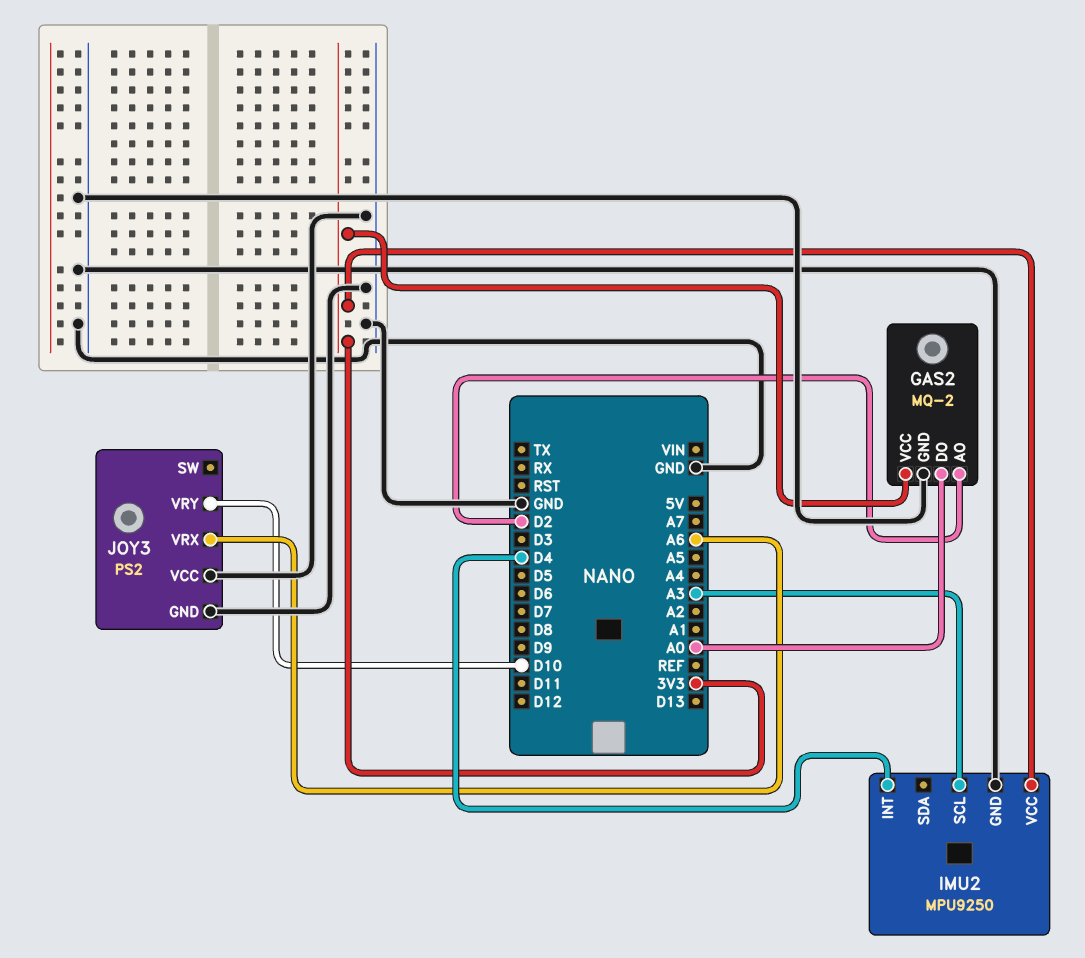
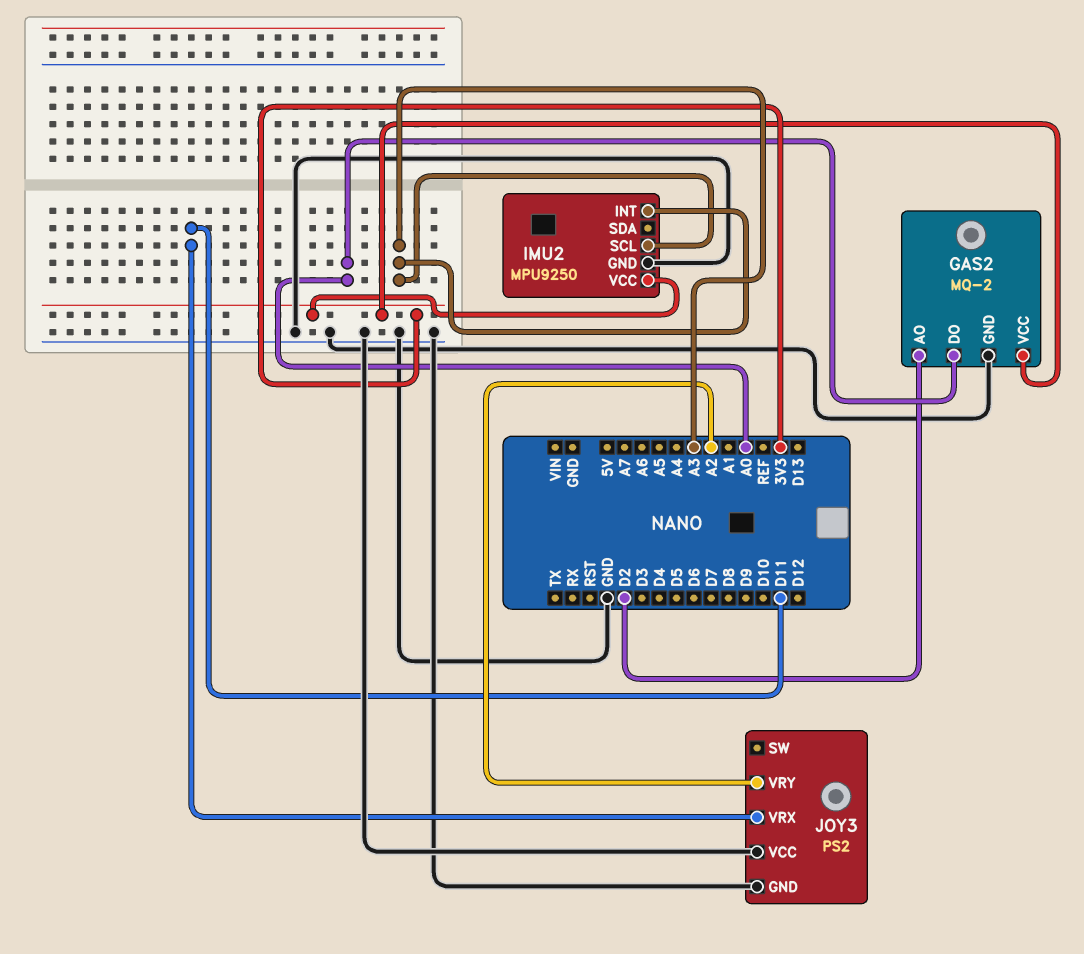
IMU2 pin INT: D4 -> A3
JOY3 pin VRX: A6 -> D11
JOY3 pin VRY: D10 -> A2

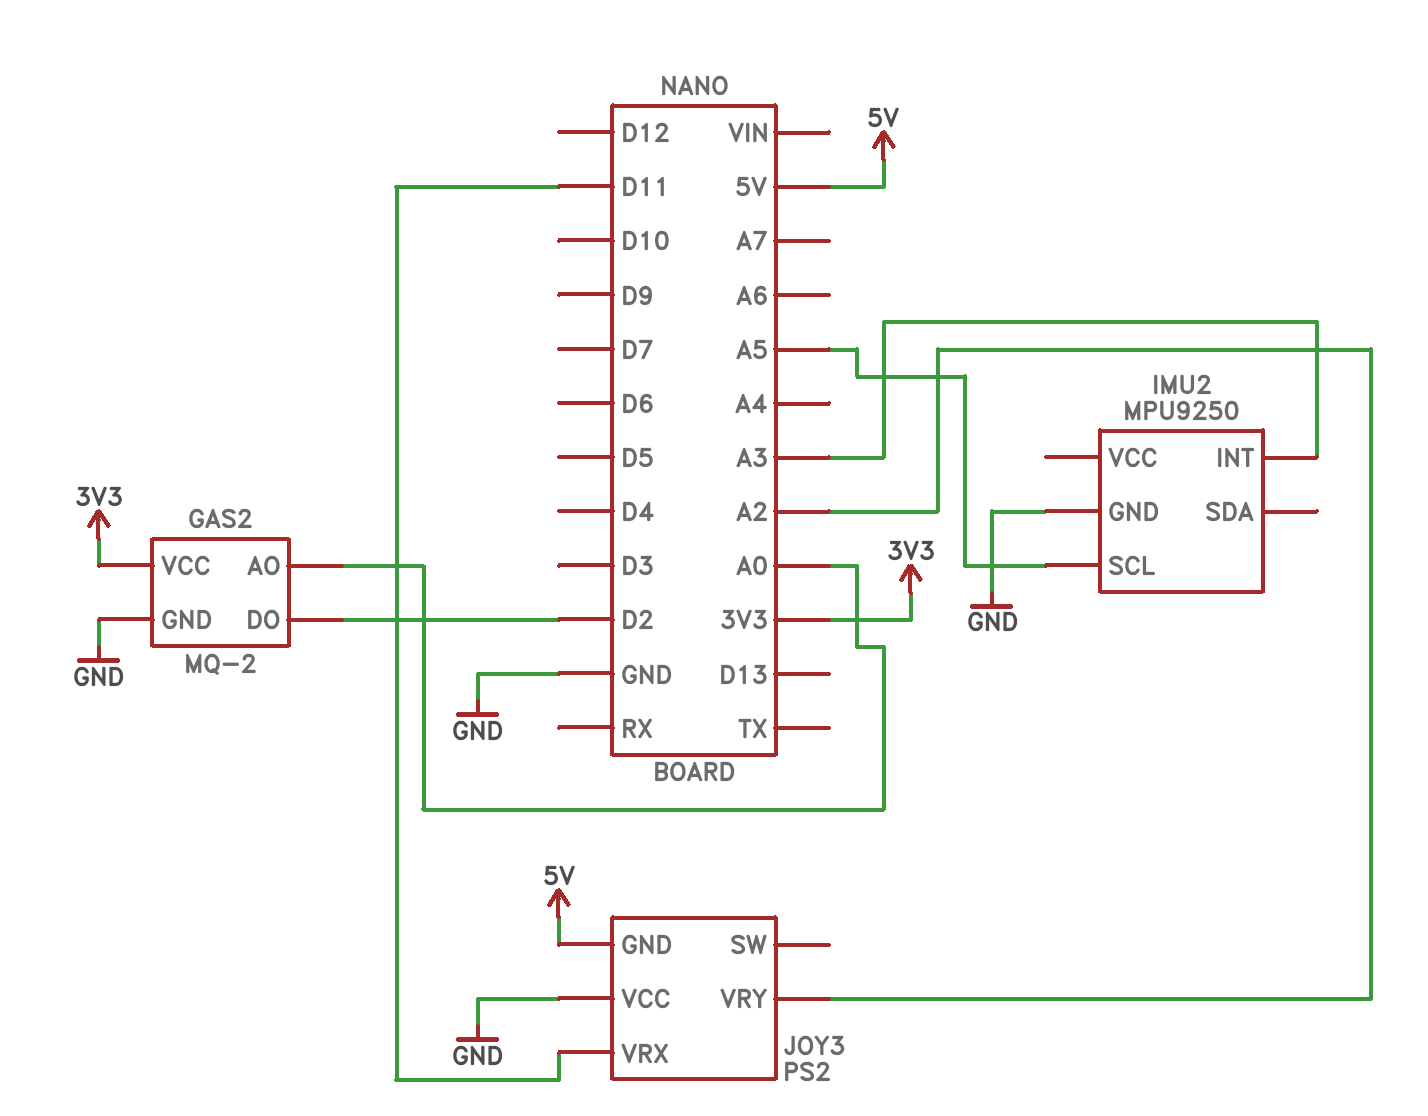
GAS2 pin AO: D2 -> A0
GAS2 pin DO: A0 -> D2
IMU2 pin SCL: A3 -> A5
IMU2 pin VCC: 3V3 -> none
JOY3 pin GND: GND -> 5V

